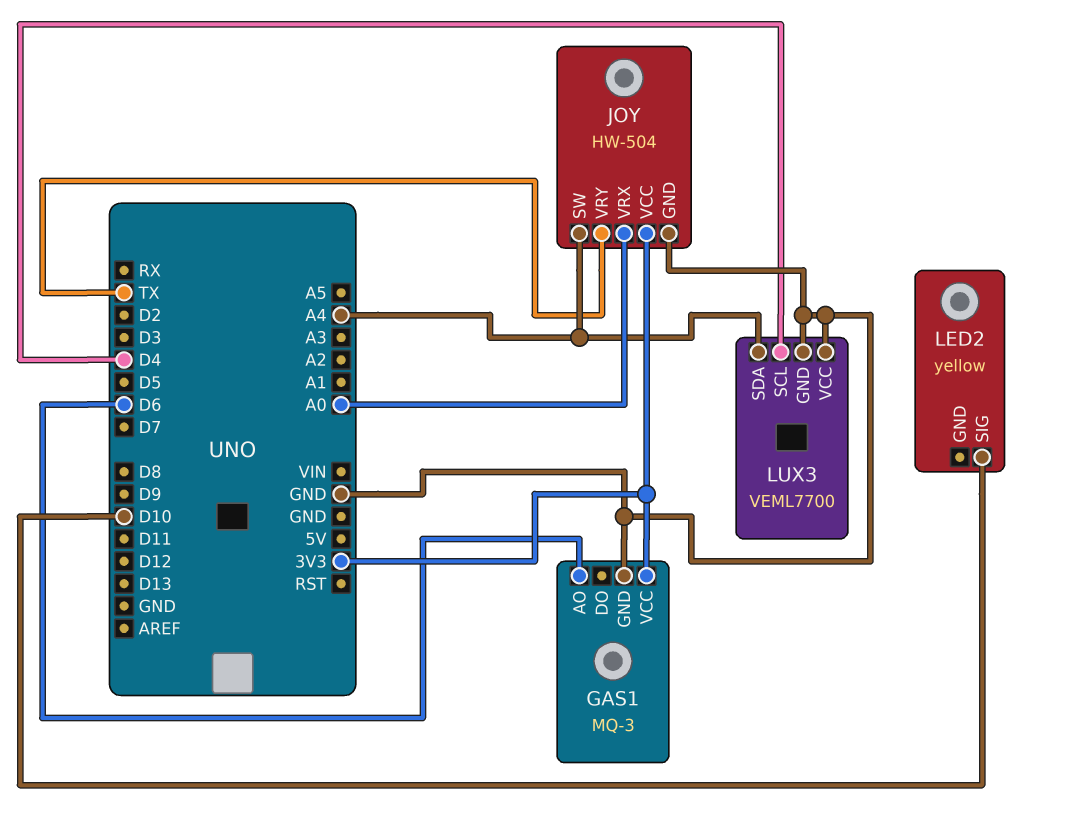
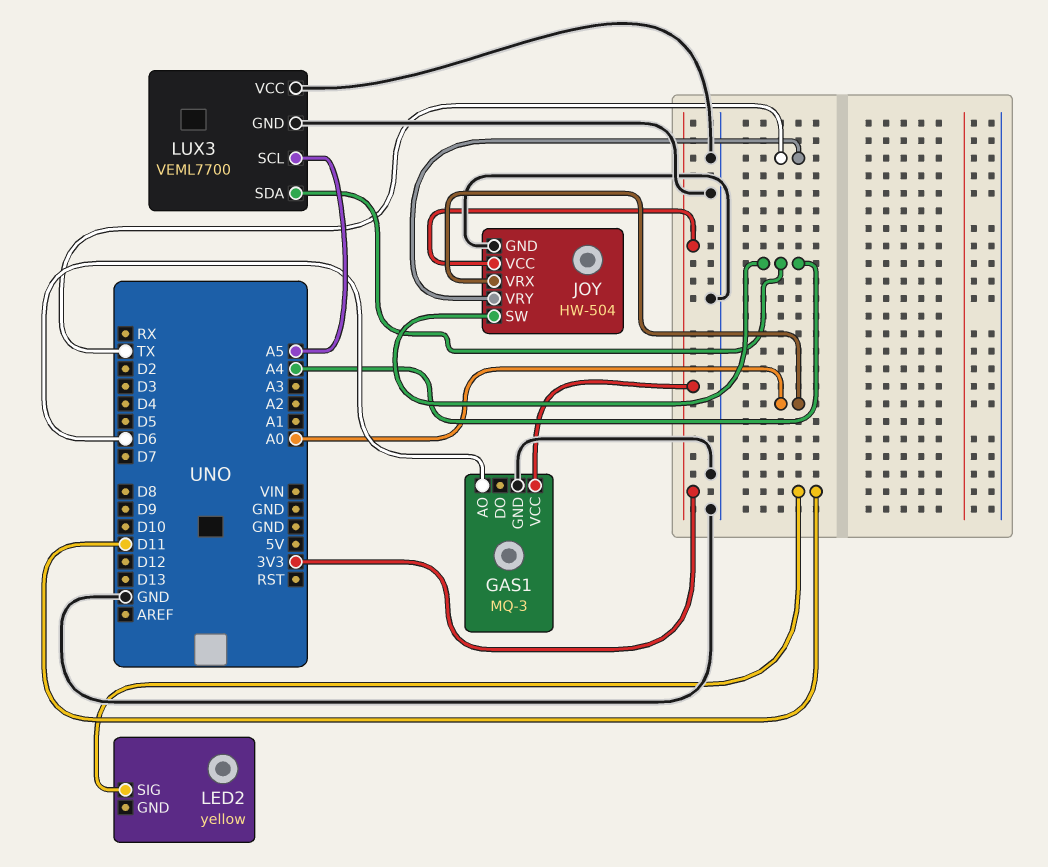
LED2 pin SIG: D10 -> D11
LUX3 pin SCL: D4 -> A5

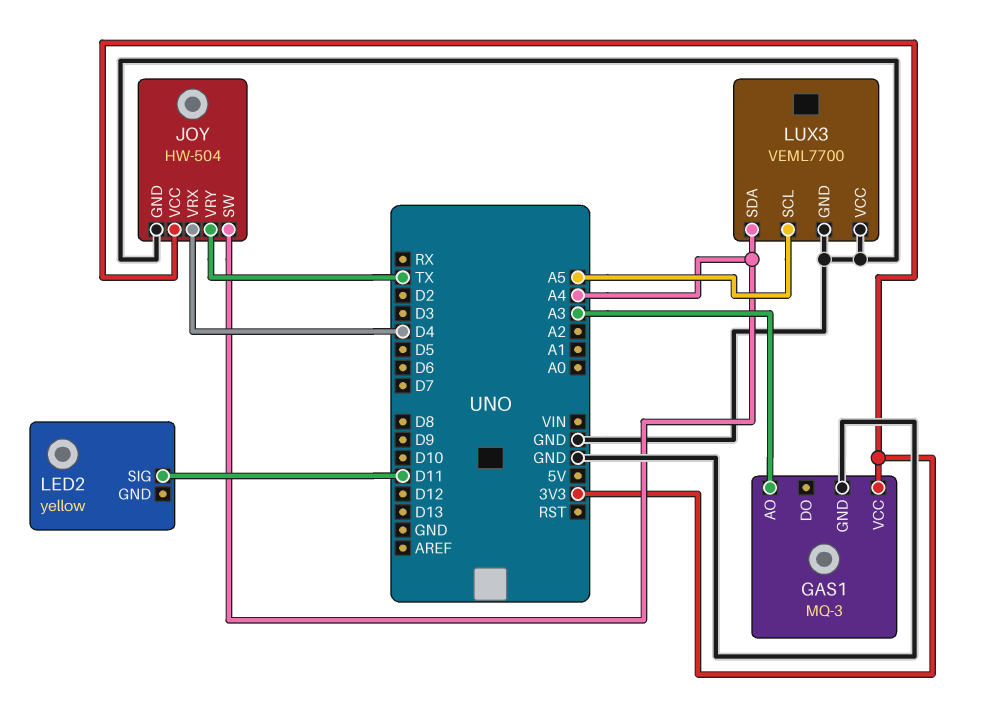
GAS1 pin AO: D6 -> A3
JOY pin VRX: A0 -> D4

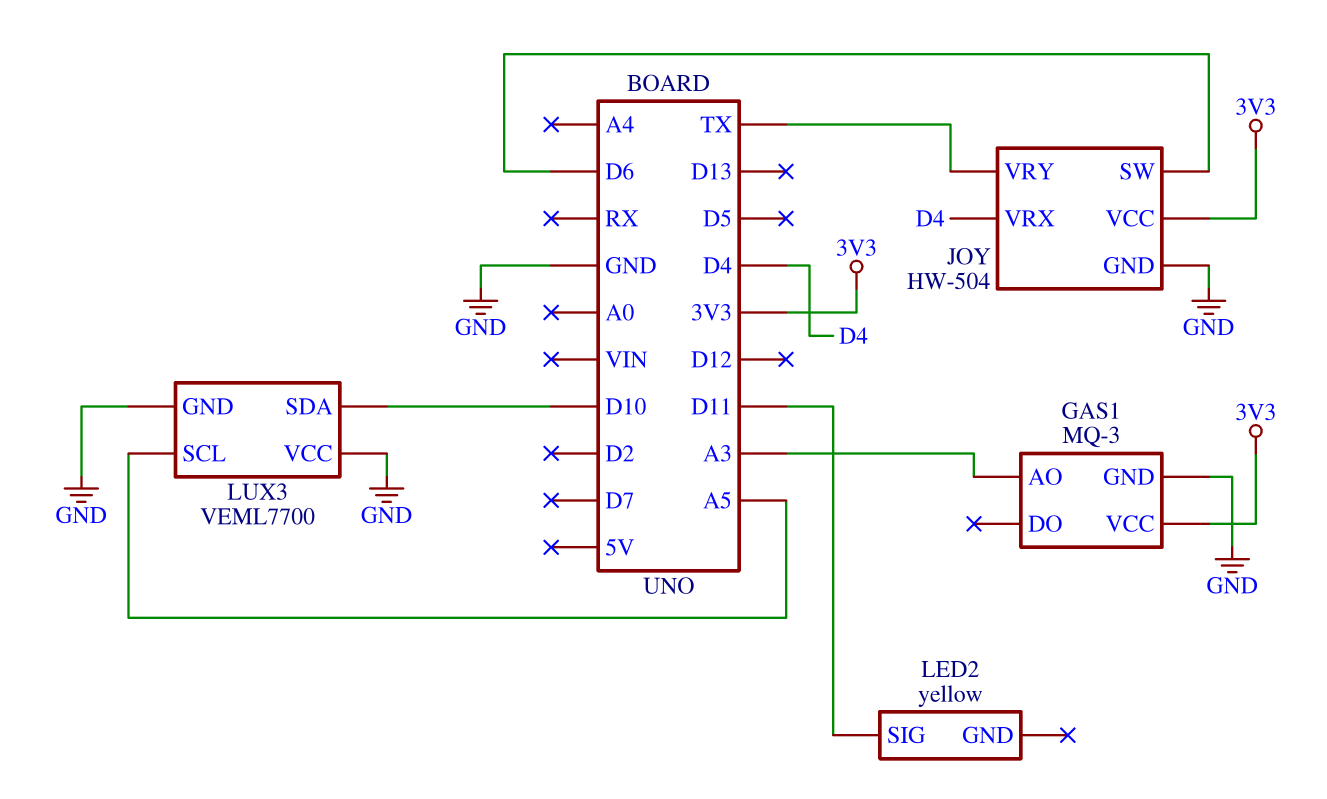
JOY pin SW: A4 -> D6
LUX3 pin SDA: A4 -> D10

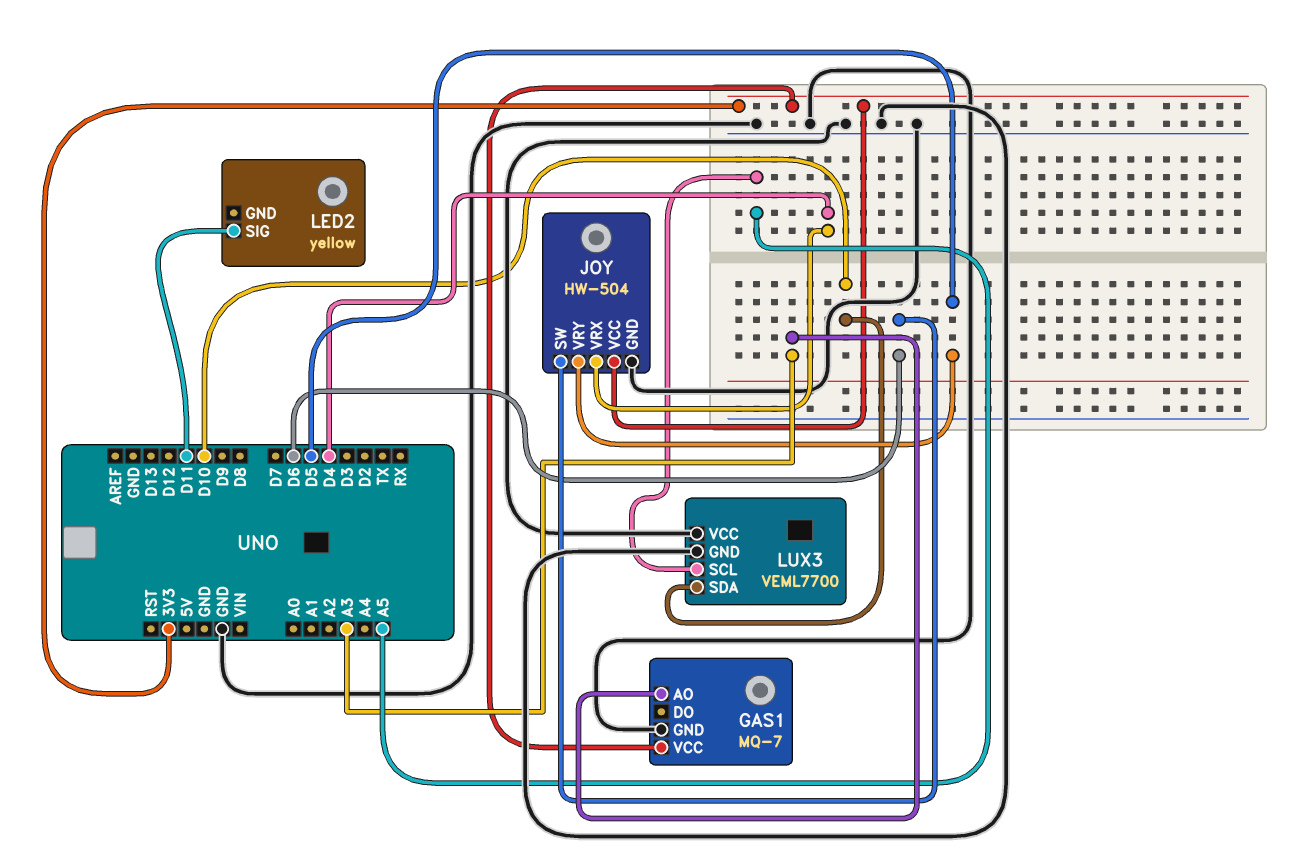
GAS1: MQ-3 -> MQ-7
JOY pin VRY: TX -> D5

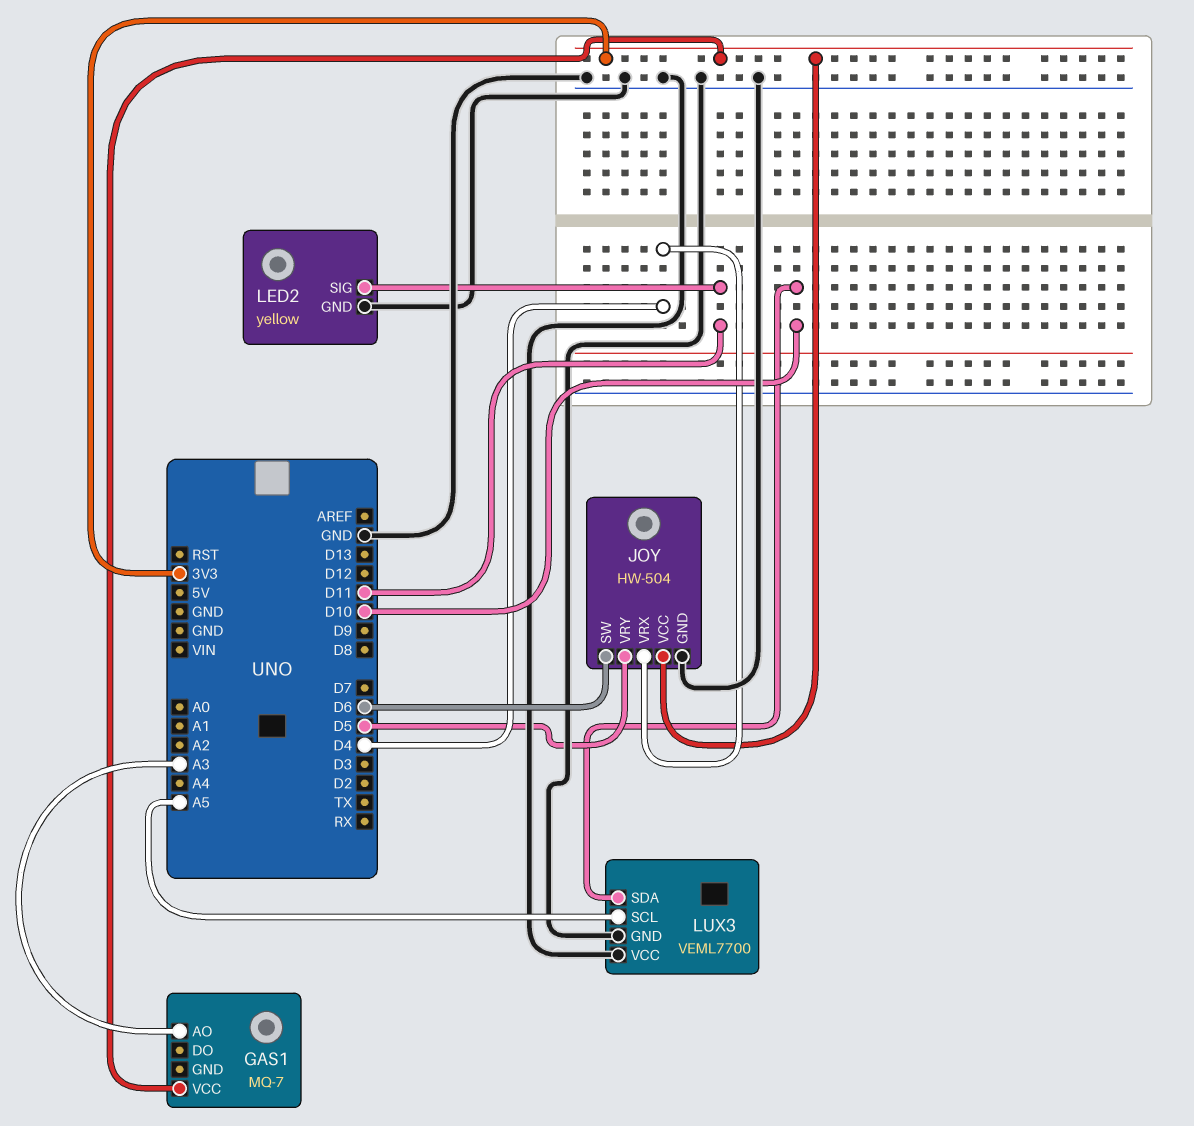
GAS1 pin GND: GND -> none
LED2 pin GND: none -> GND

